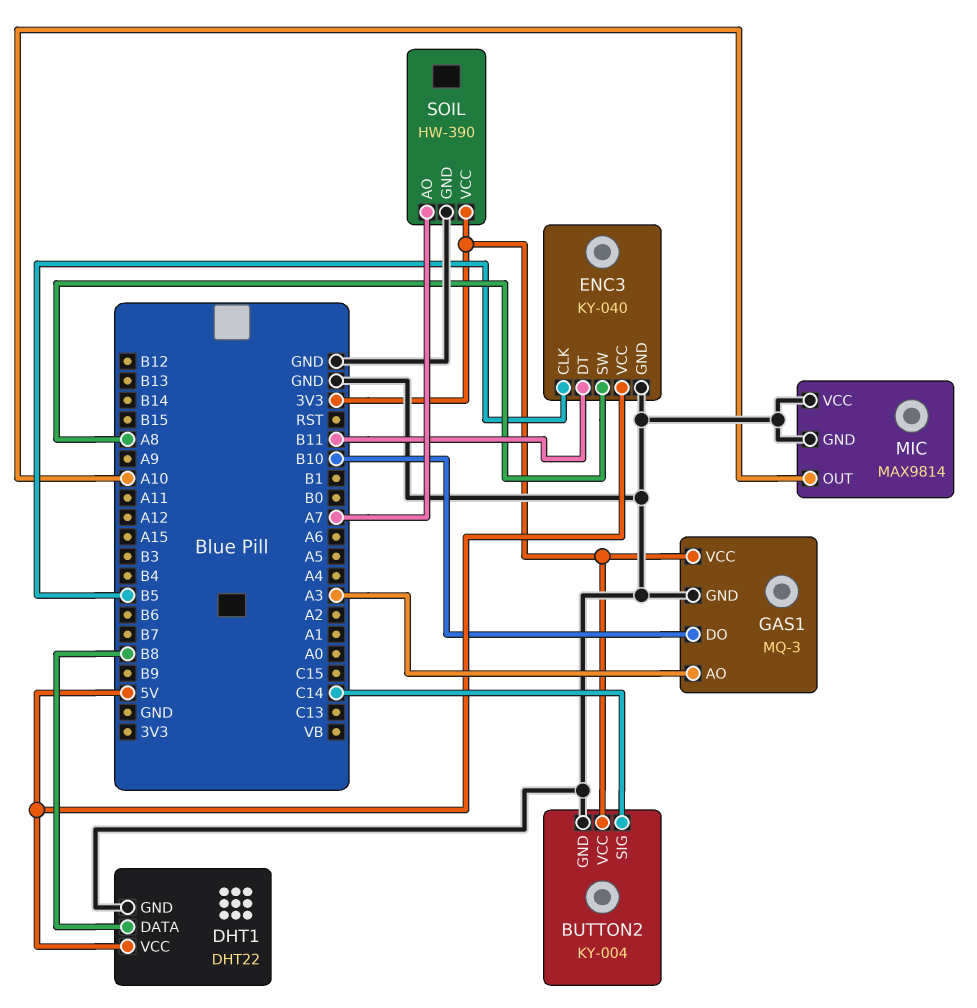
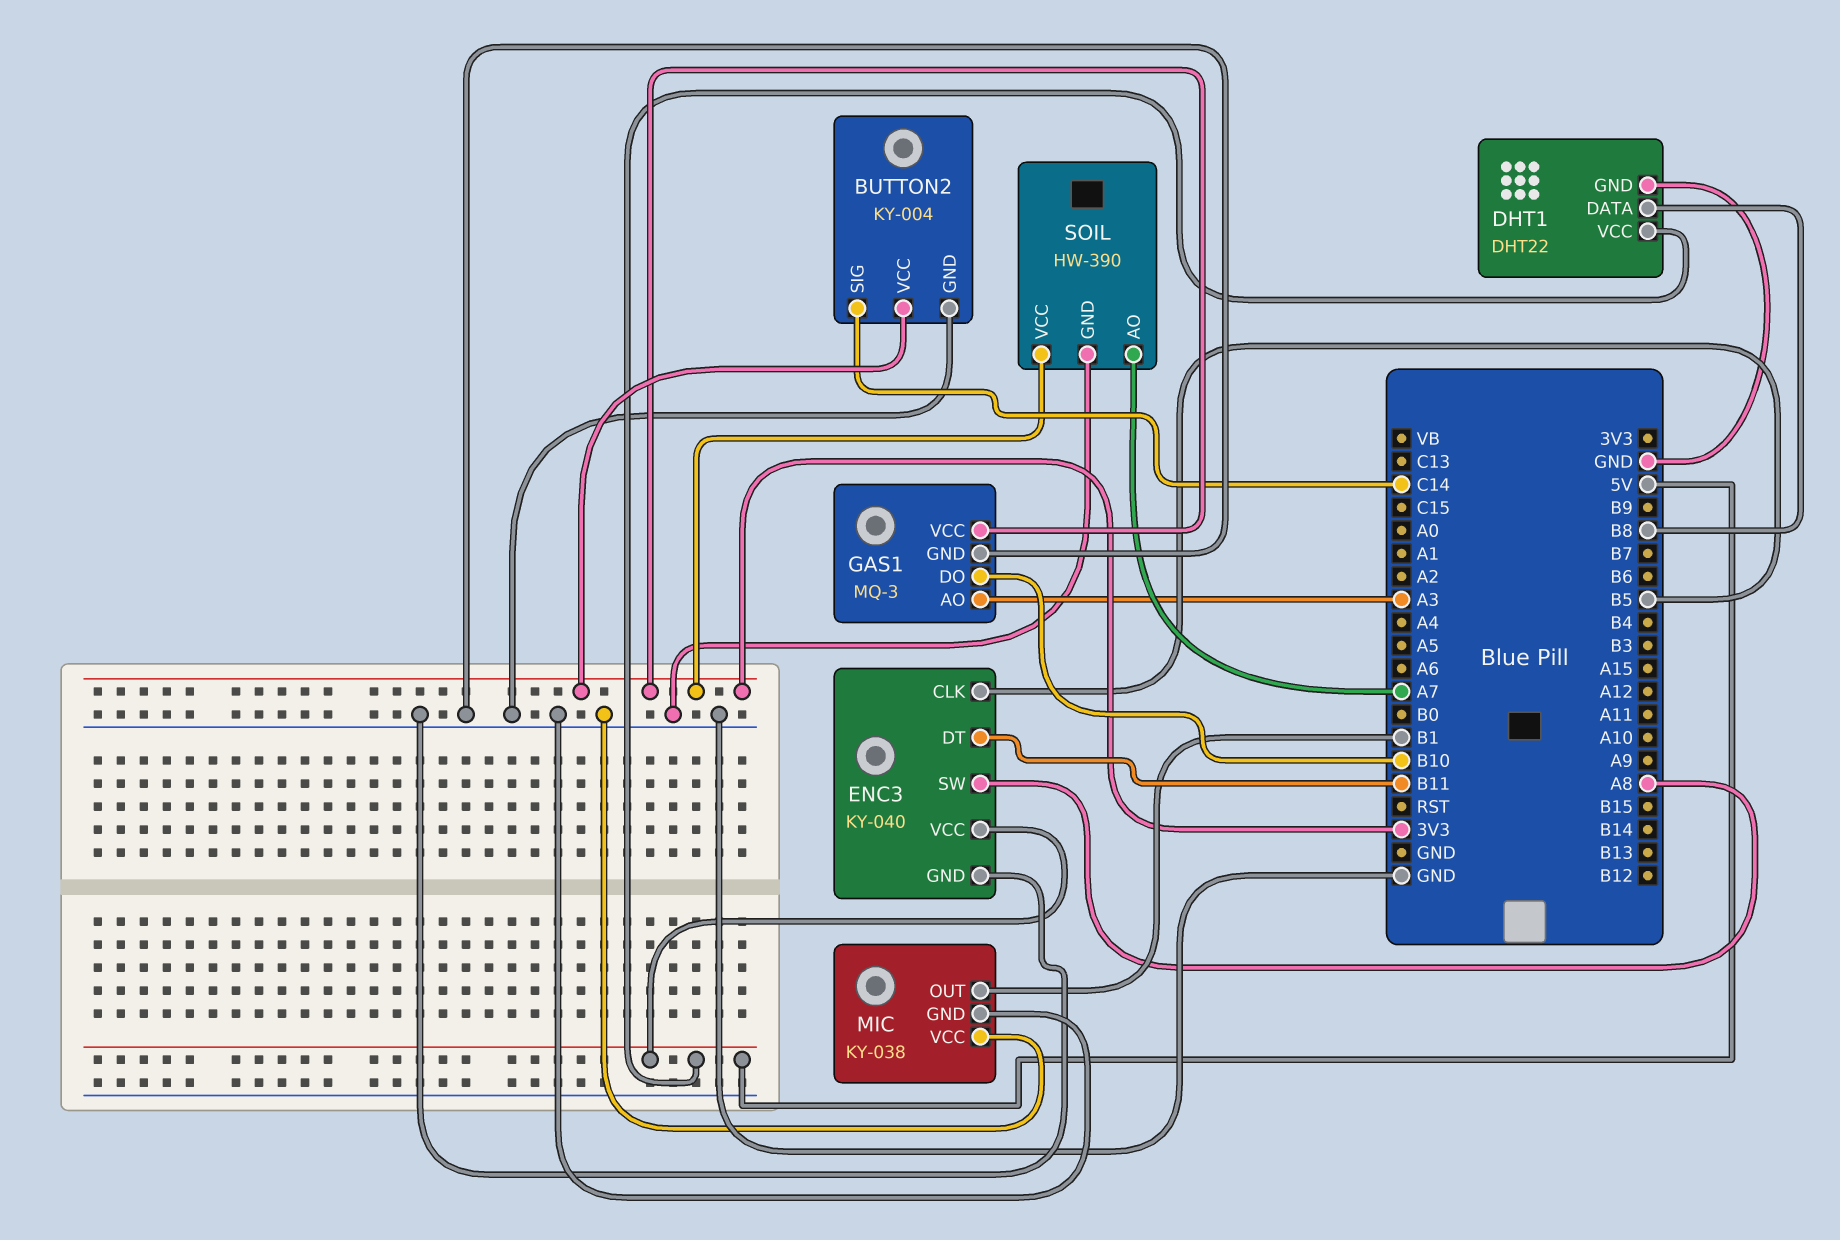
MIC: MAX9814 -> KY-038
MIC pin OUT: A10 -> B1

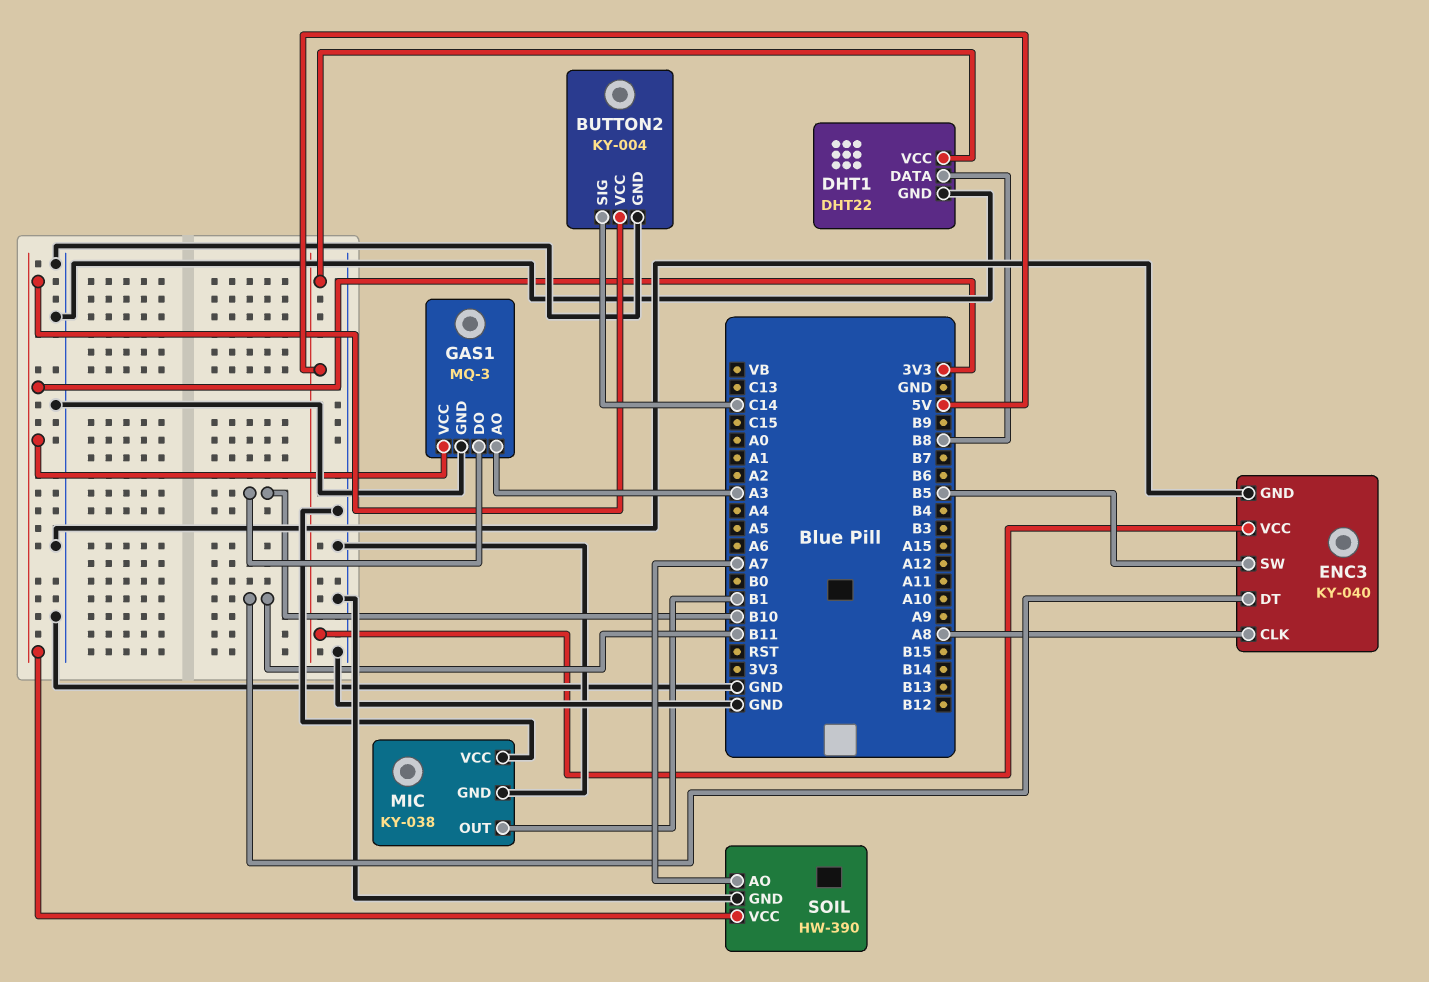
ENC3 pin CLK: B5 -> A8
ENC3 pin SW: A8 -> B5

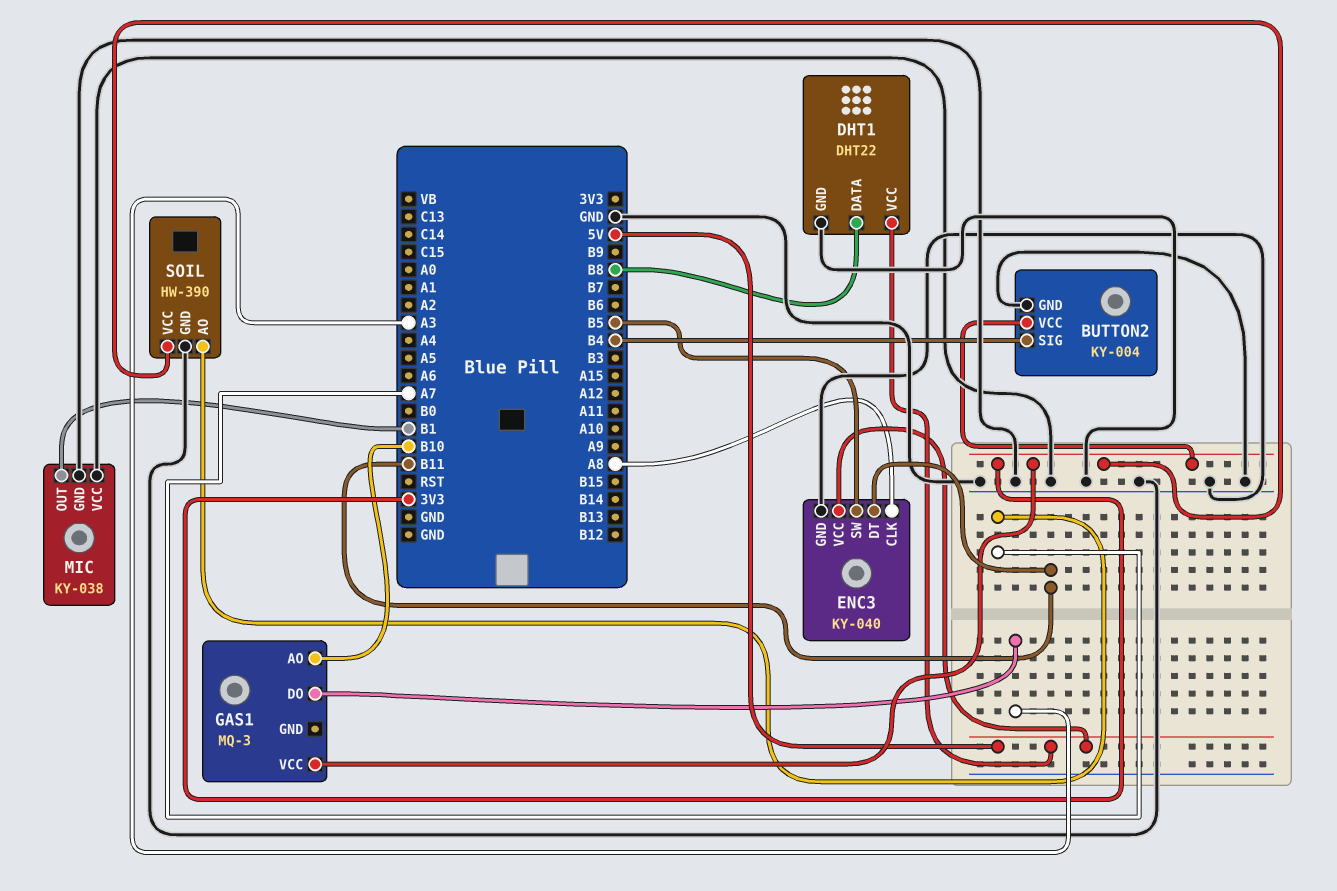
BUTTON2 pin SIG: C14 -> B4
GAS1 pin AO: A3 -> B10
GAS1 pin DO: B10 -> A3
GAS1 pin GND: GND -> none

